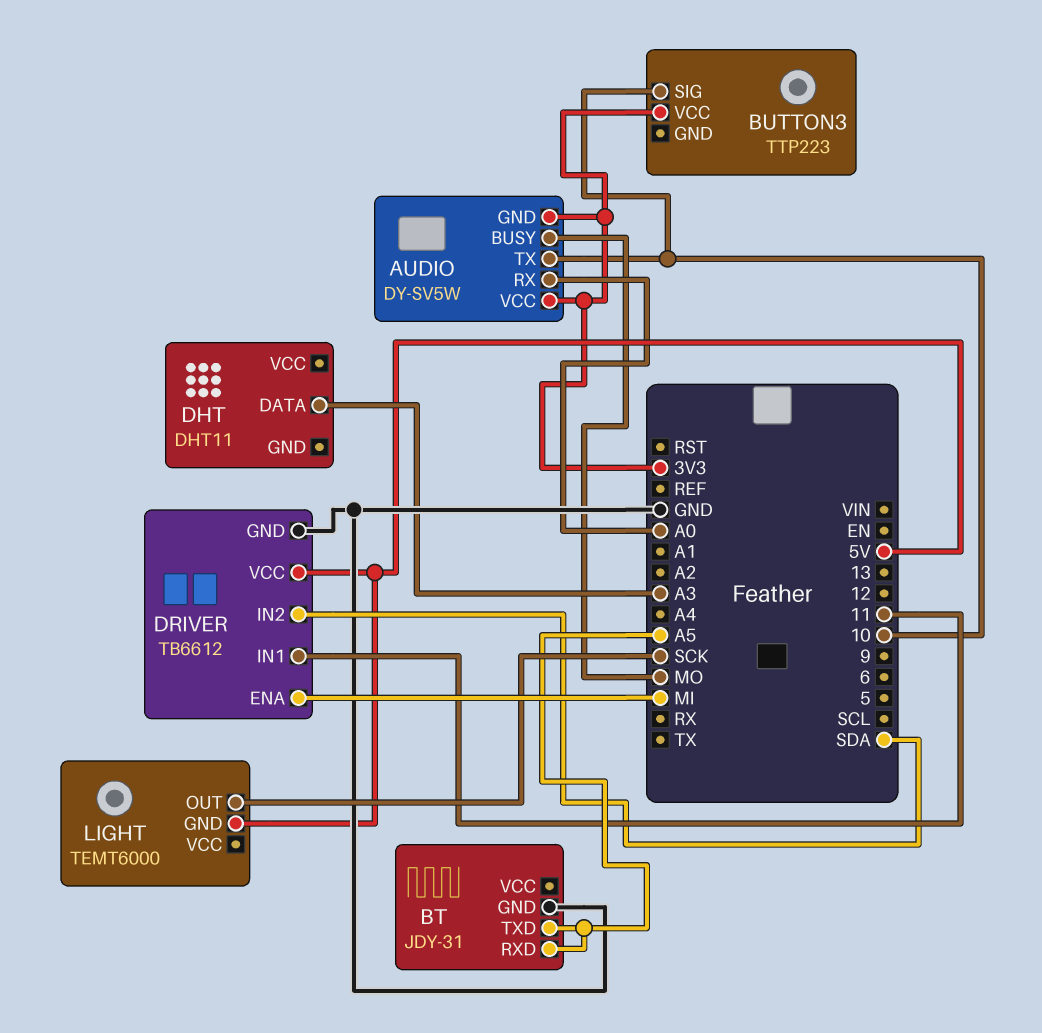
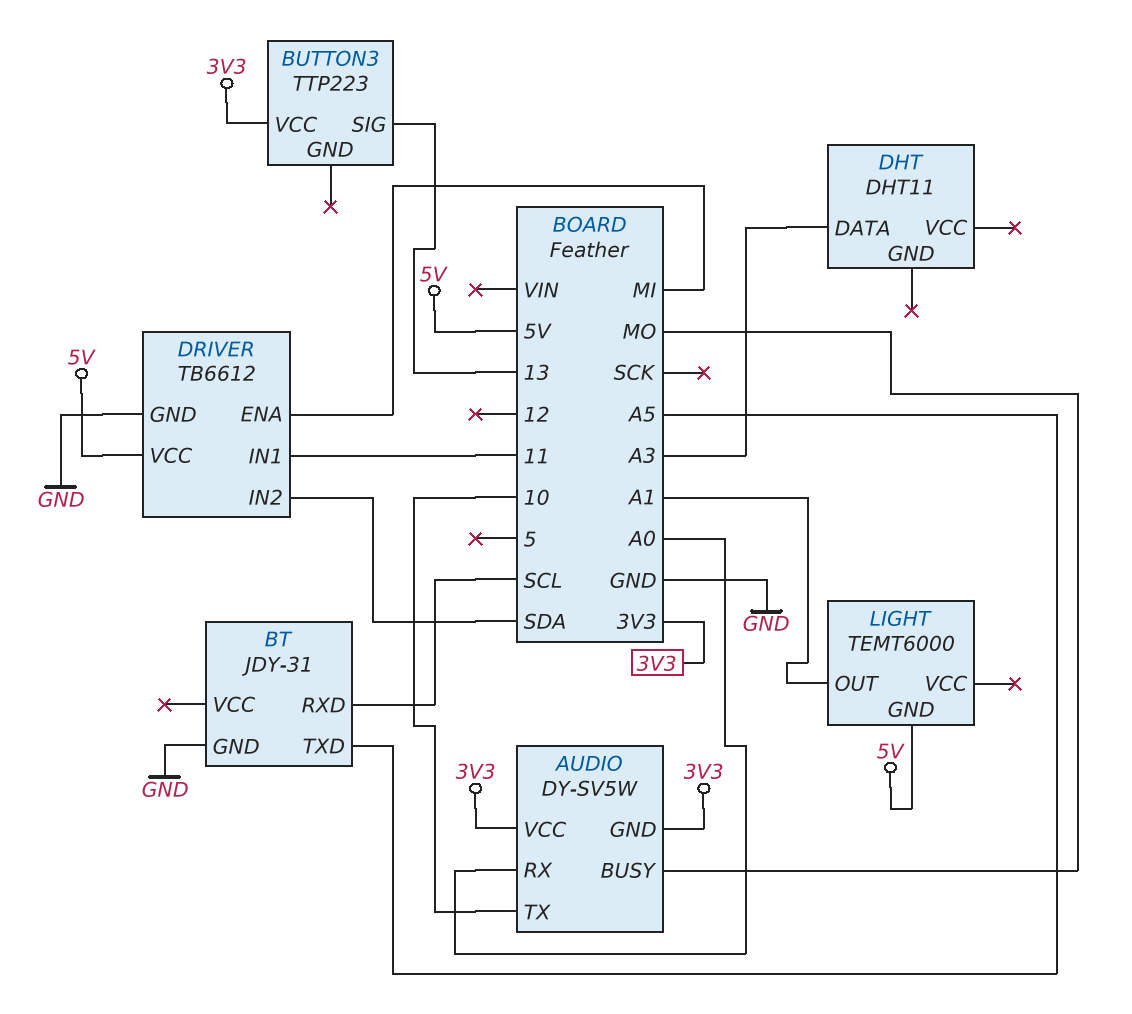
BT pin RXD: A5 -> SCL
BUTTON3 pin SIG: 10 -> 13
LIGHT pin OUT: SCK -> A1

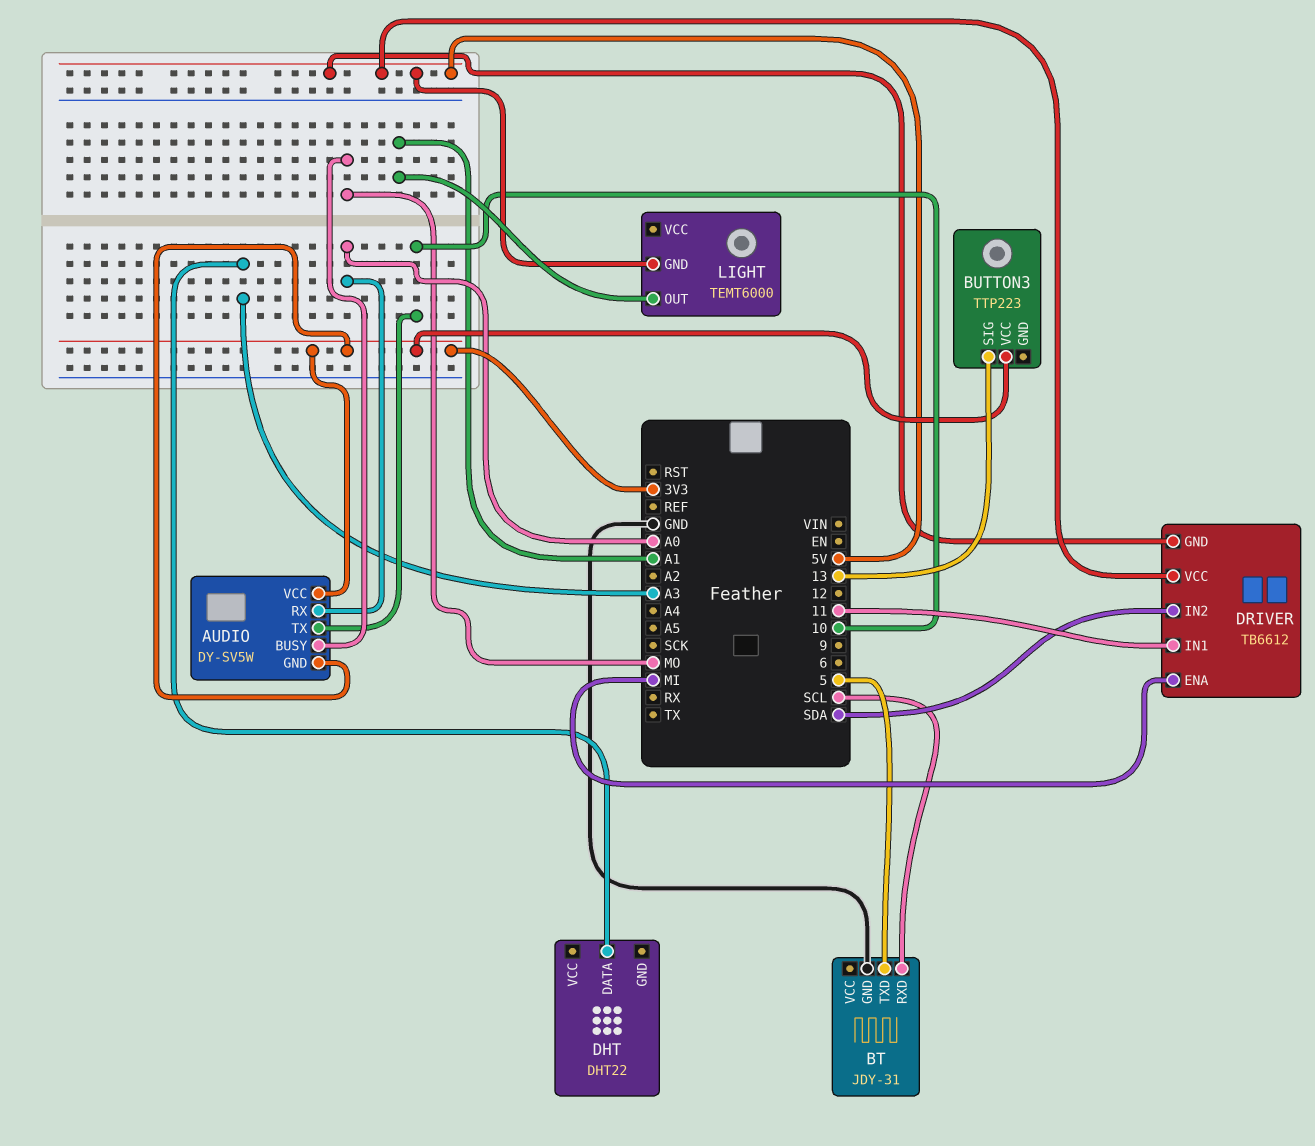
BT pin TXD: A5 -> 5
DHT: DHT11 -> DHT22
DRIVER pin GND: GND -> 5V

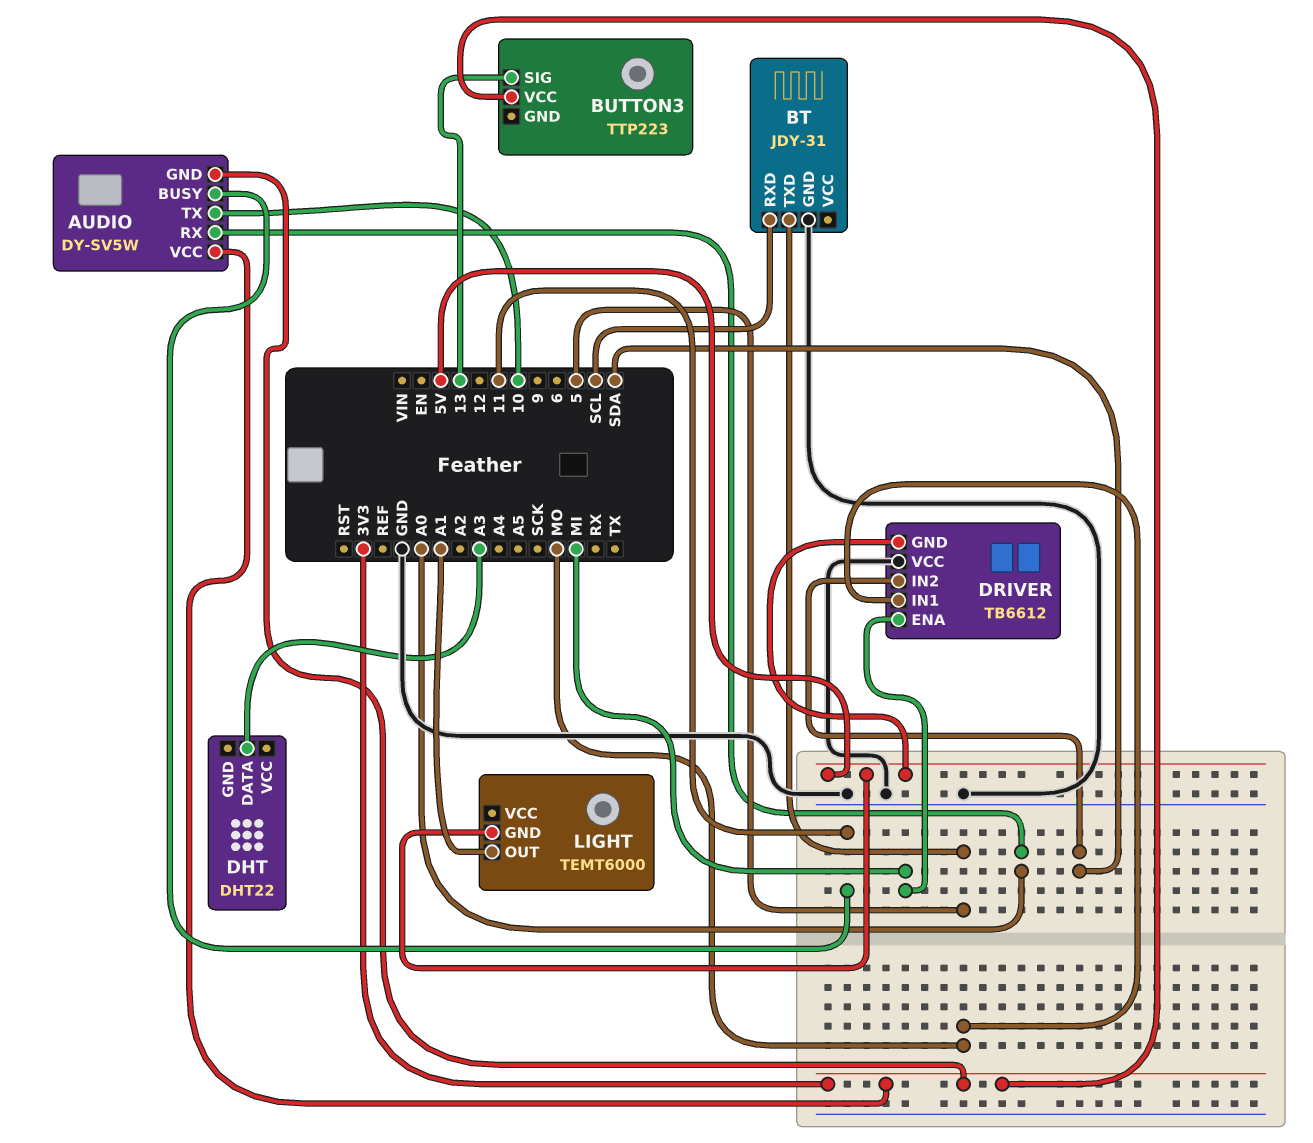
AUDIO pin BUSY: MO -> 11
DRIVER pin IN1: 11 -> MO
DRIVER pin VCC: 5V -> GND

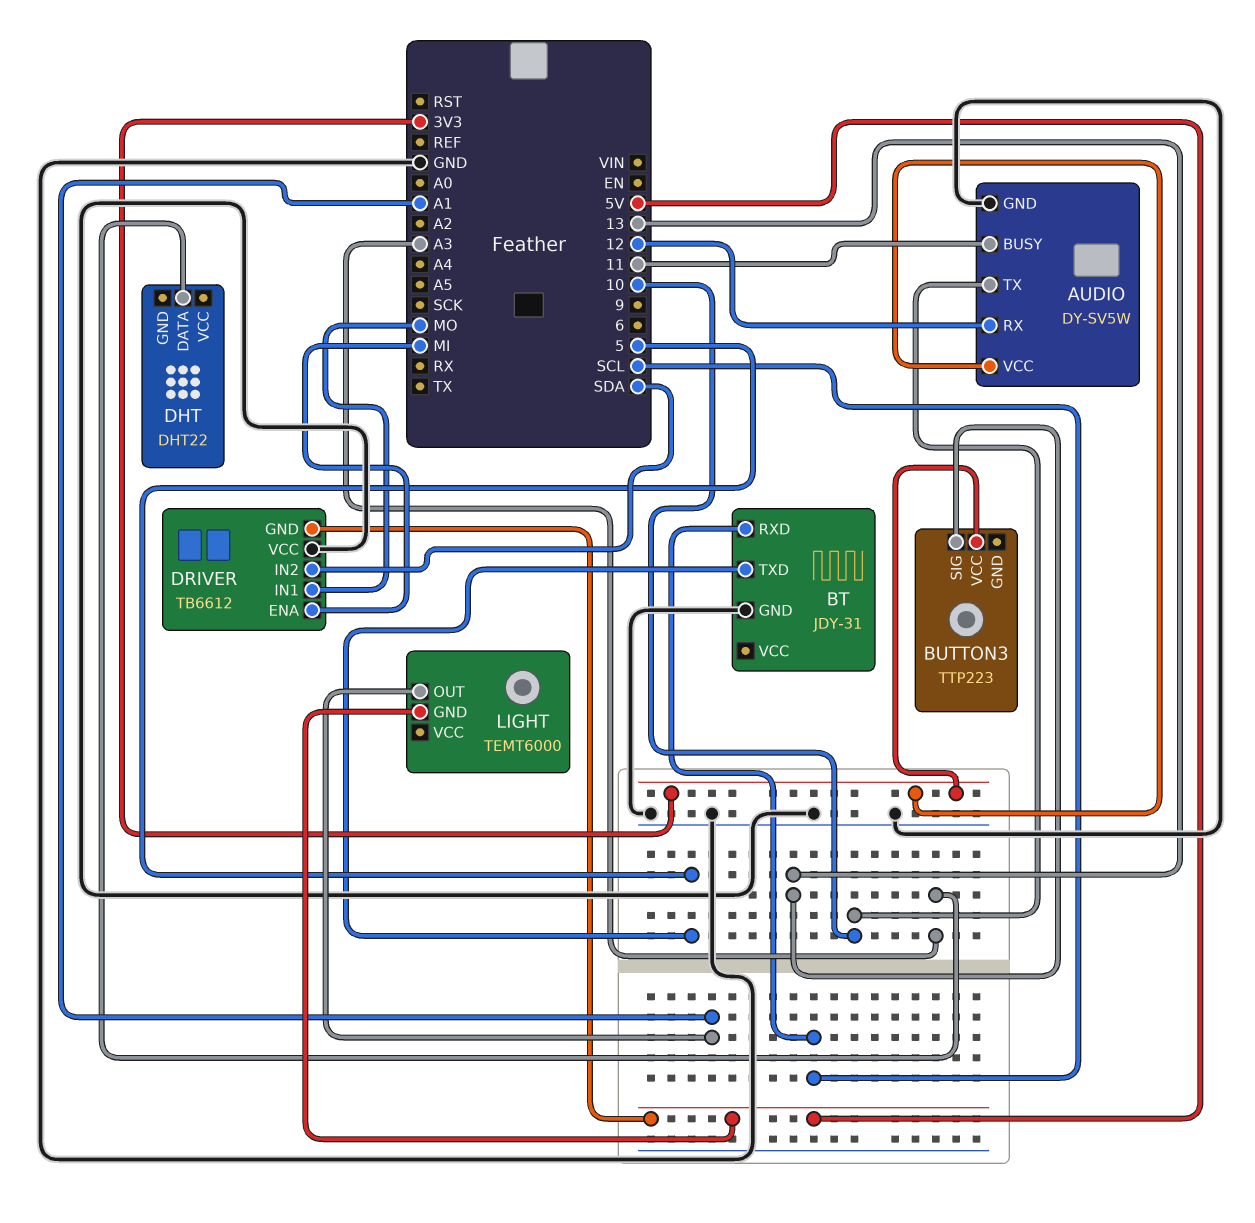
AUDIO pin GND: 3V3 -> GND
AUDIO pin RX: A0 -> 12

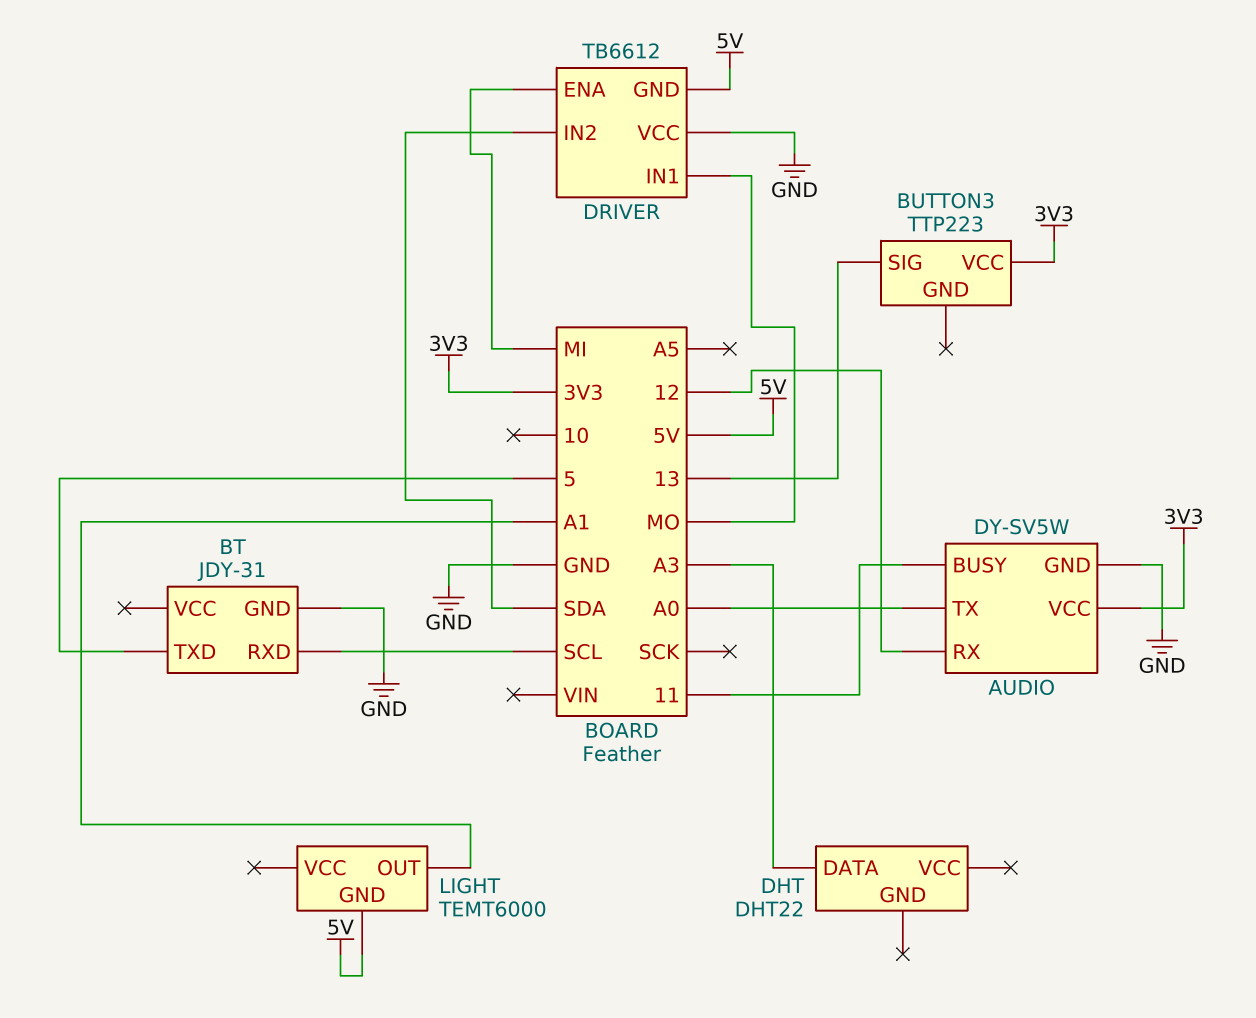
AUDIO pin TX: 10 -> A0

